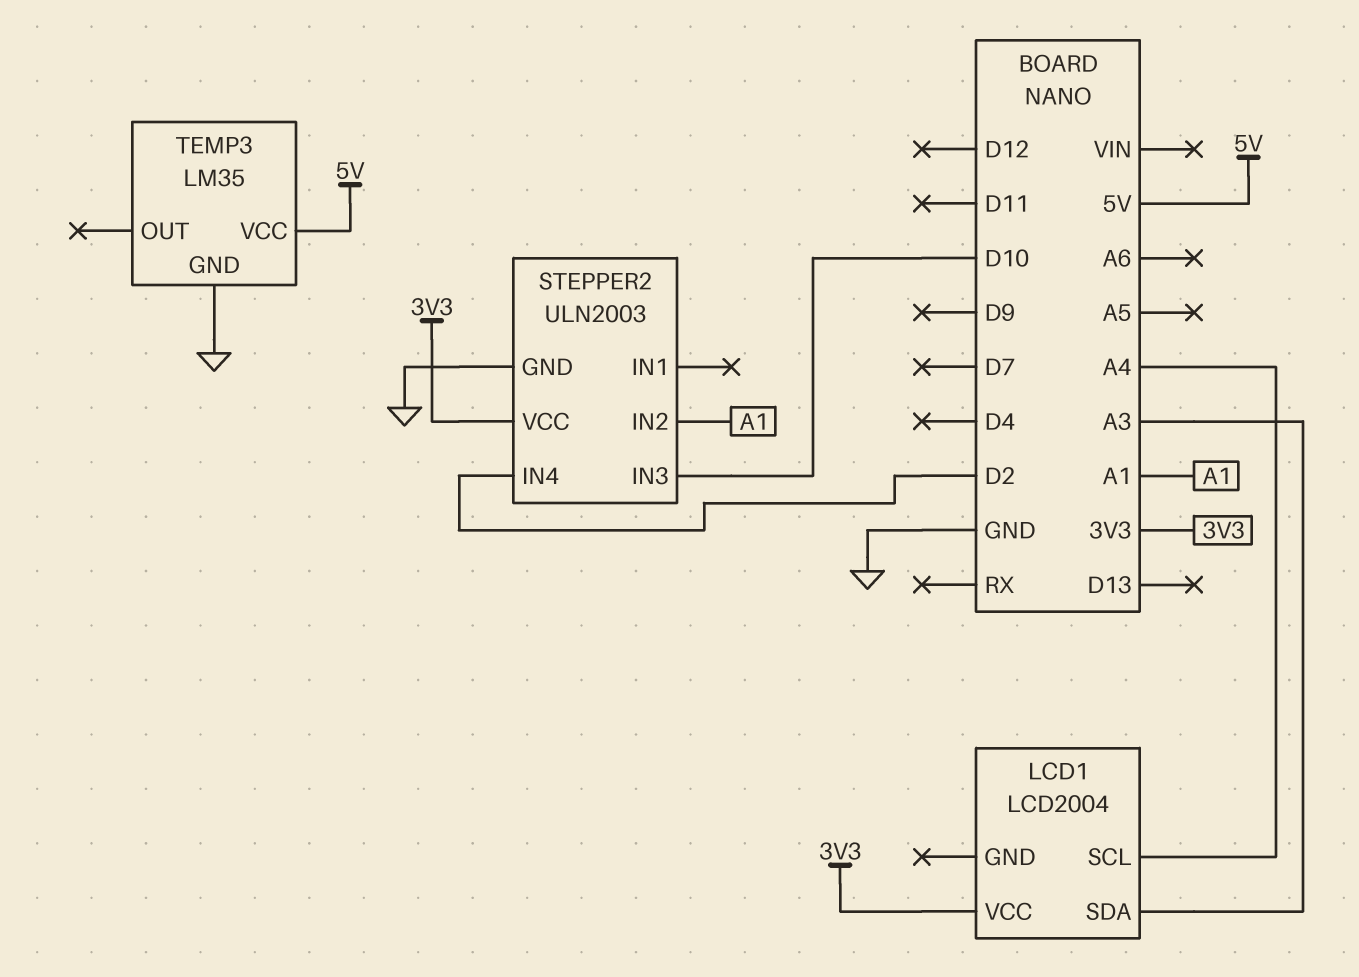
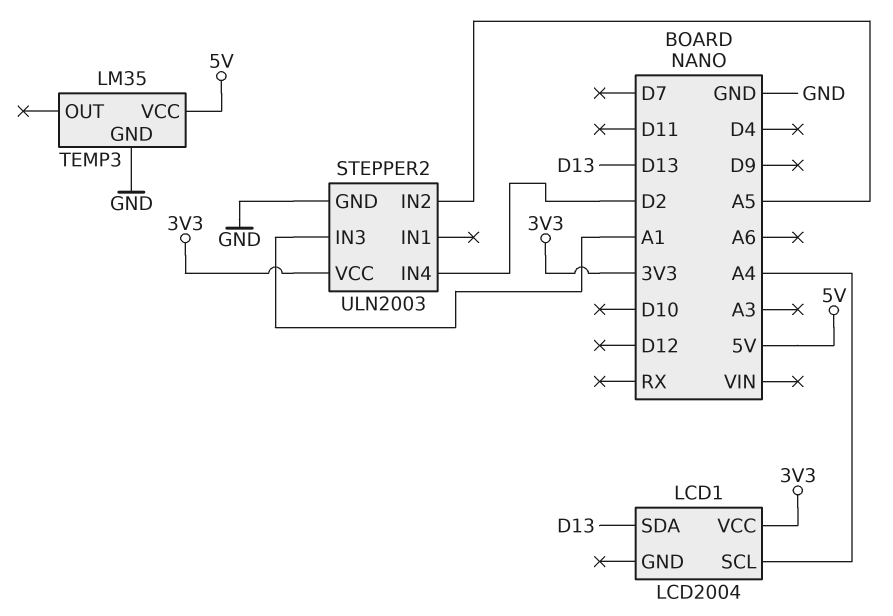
LCD1 pin SDA: A3 -> D13
STEPPER2 pin IN2: A1 -> A5
STEPPER2 pin IN3: D10 -> A1

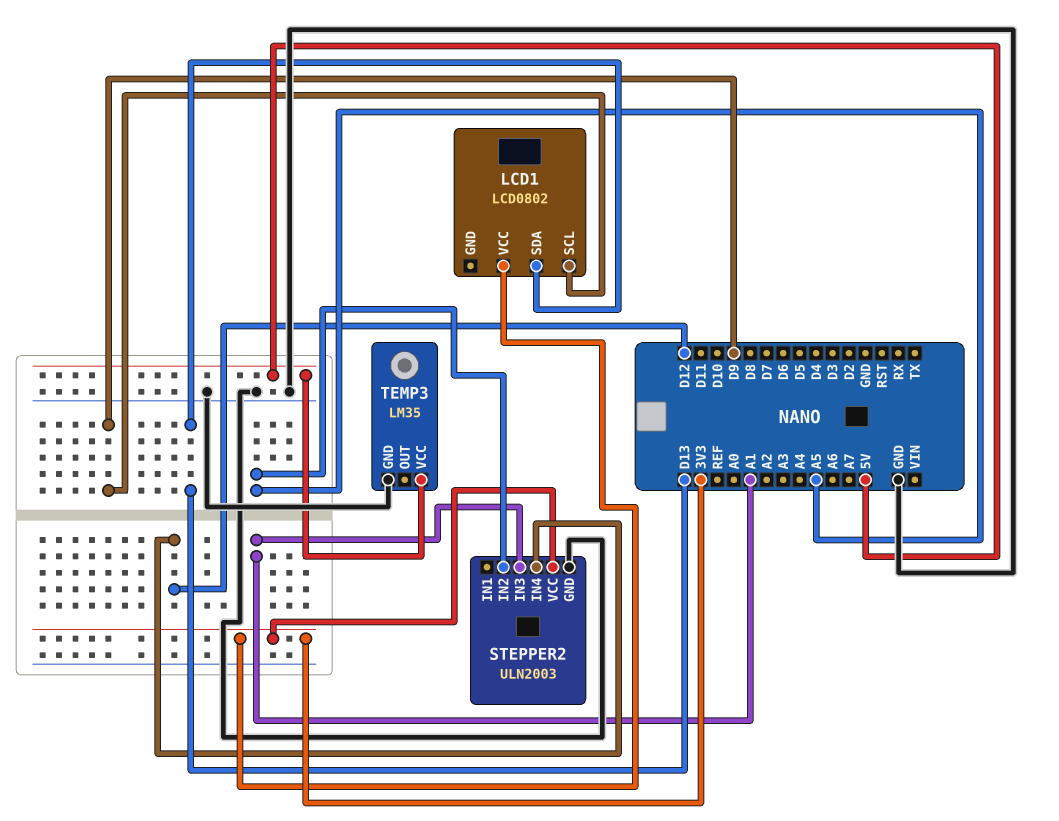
LCD1: LCD2004 -> LCD0802
LCD1 pin SCL: A4 -> D9
STEPPER2 pin IN4: D2 -> D12

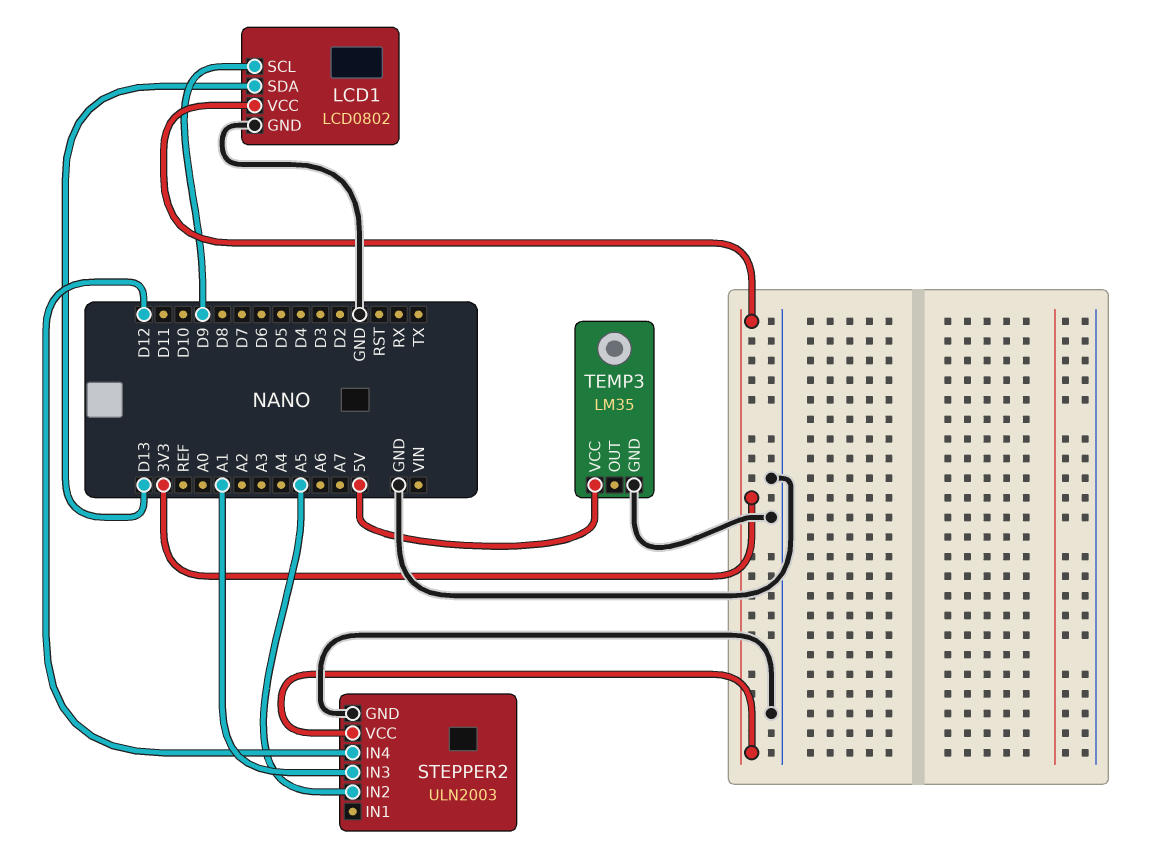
LCD1 pin GND: none -> GND

